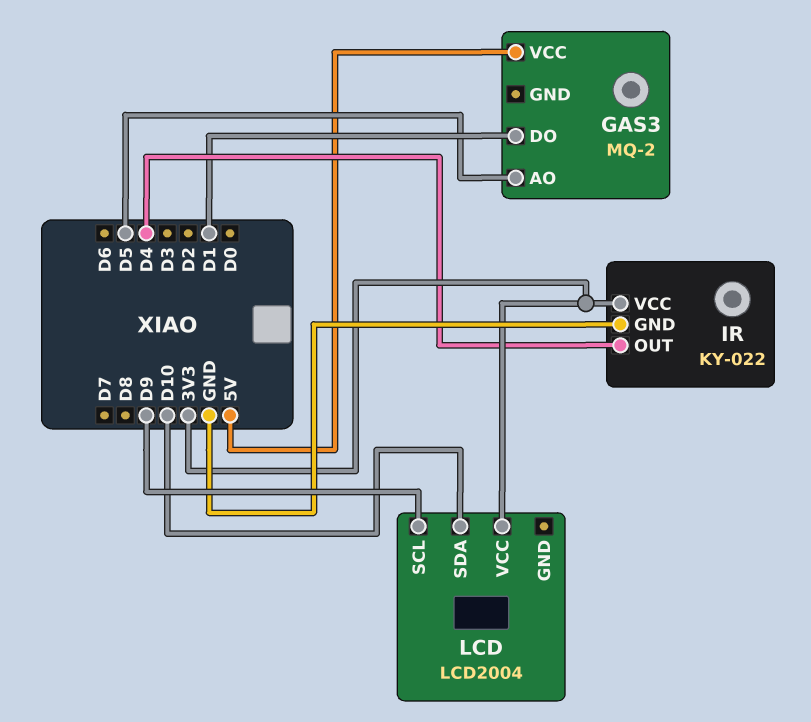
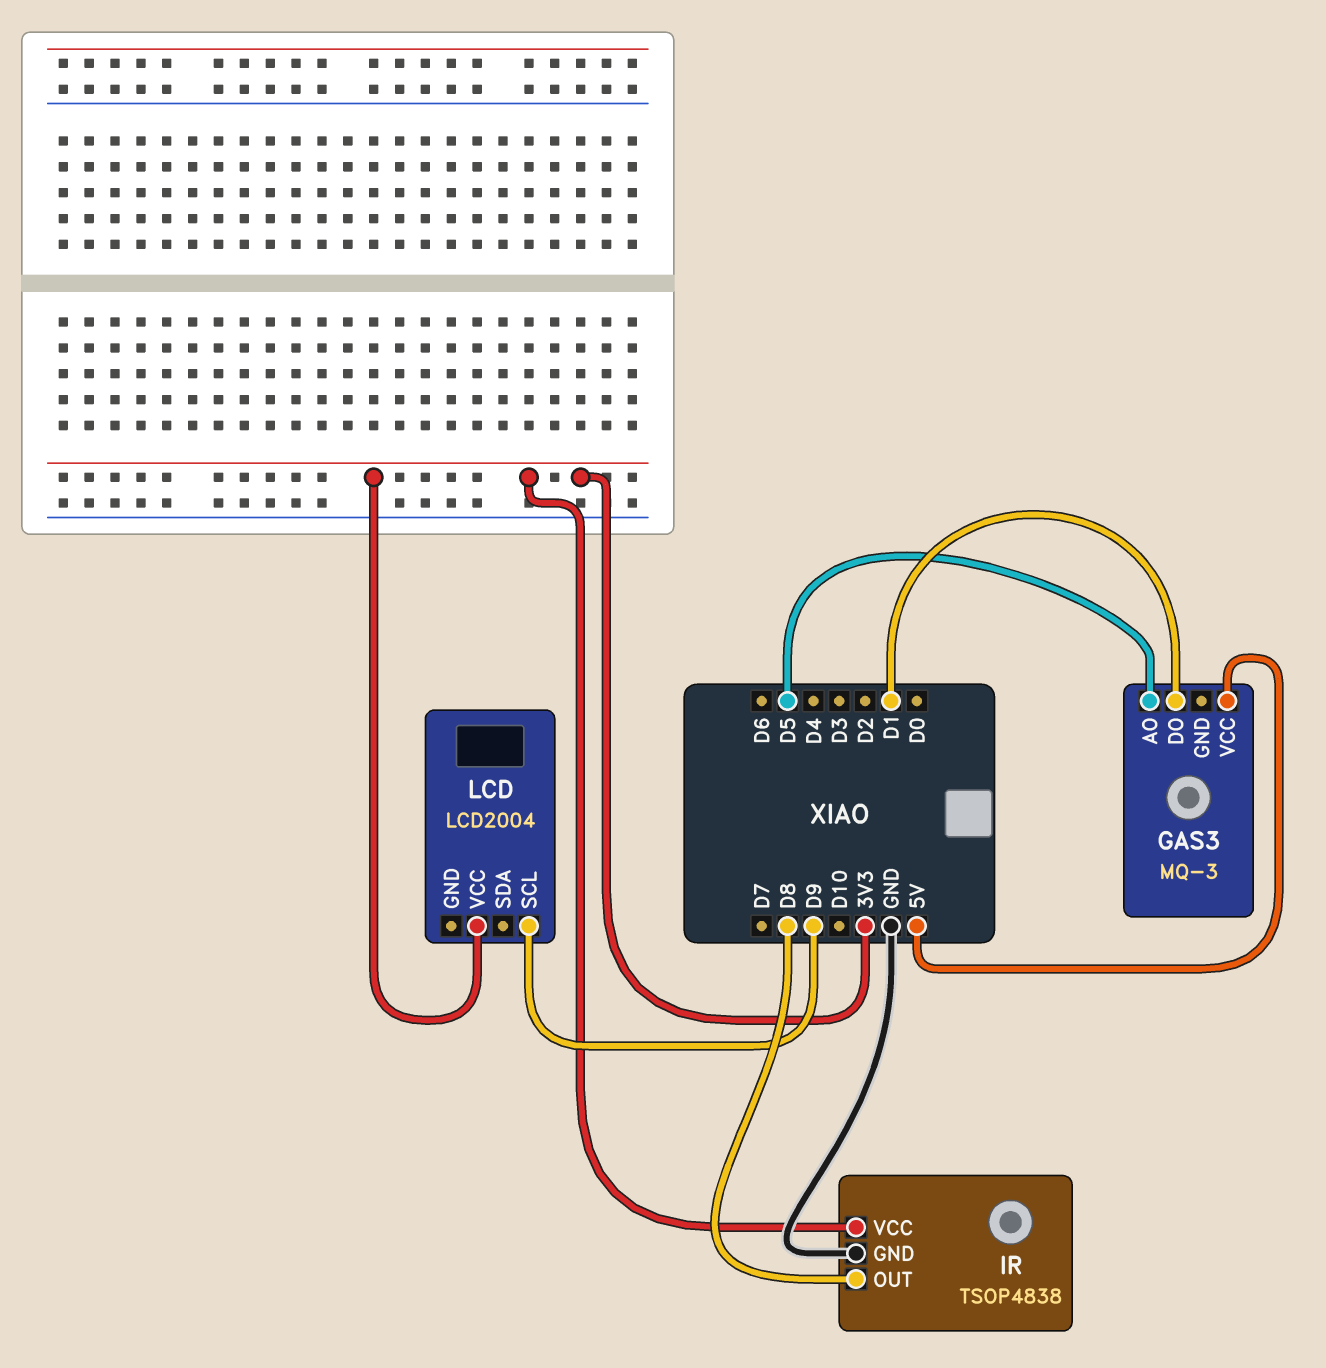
GAS3: MQ-2 -> MQ-3
IR: KY-022 -> TSOP4838
IR pin OUT: D4 -> D8
LCD pin SDA: D10 -> none

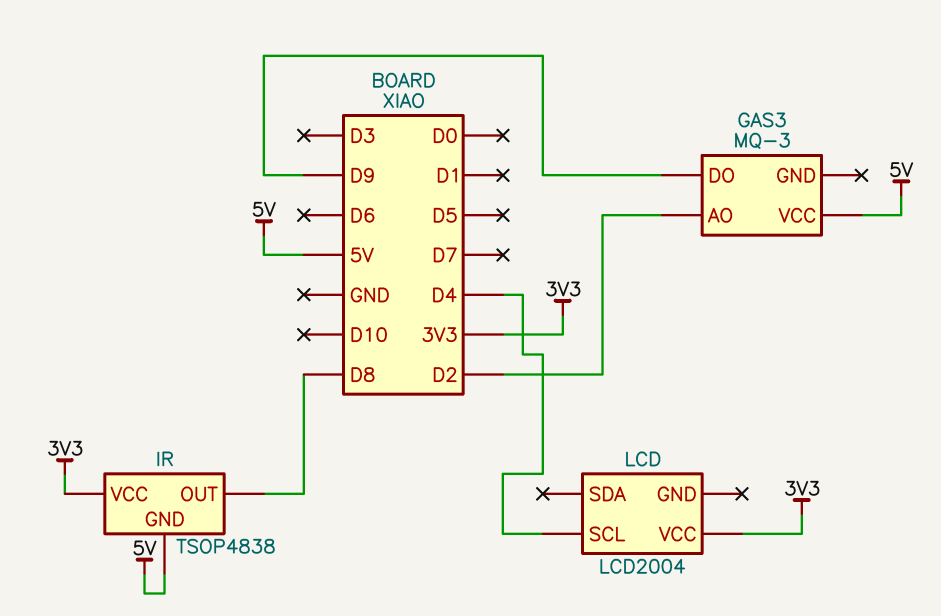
GAS3 pin AO: D5 -> D2
GAS3 pin DO: D1 -> D9
IR pin GND: GND -> 5V
LCD pin SCL: D9 -> D4

